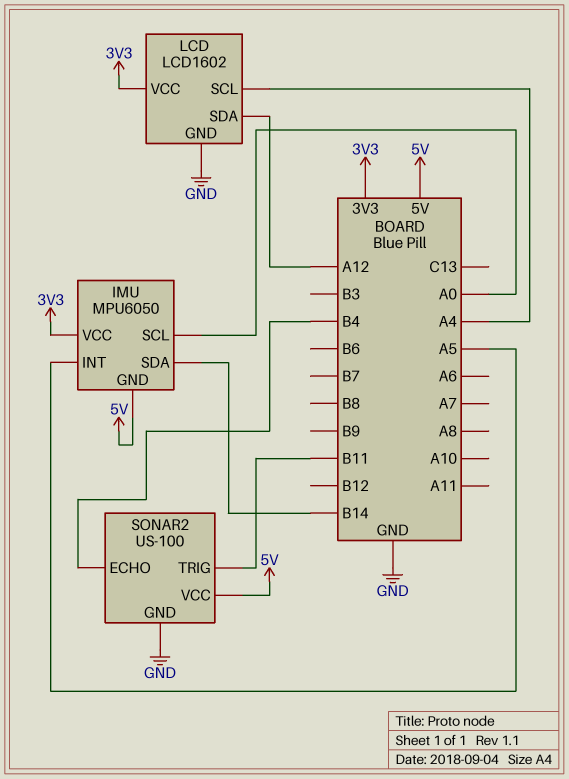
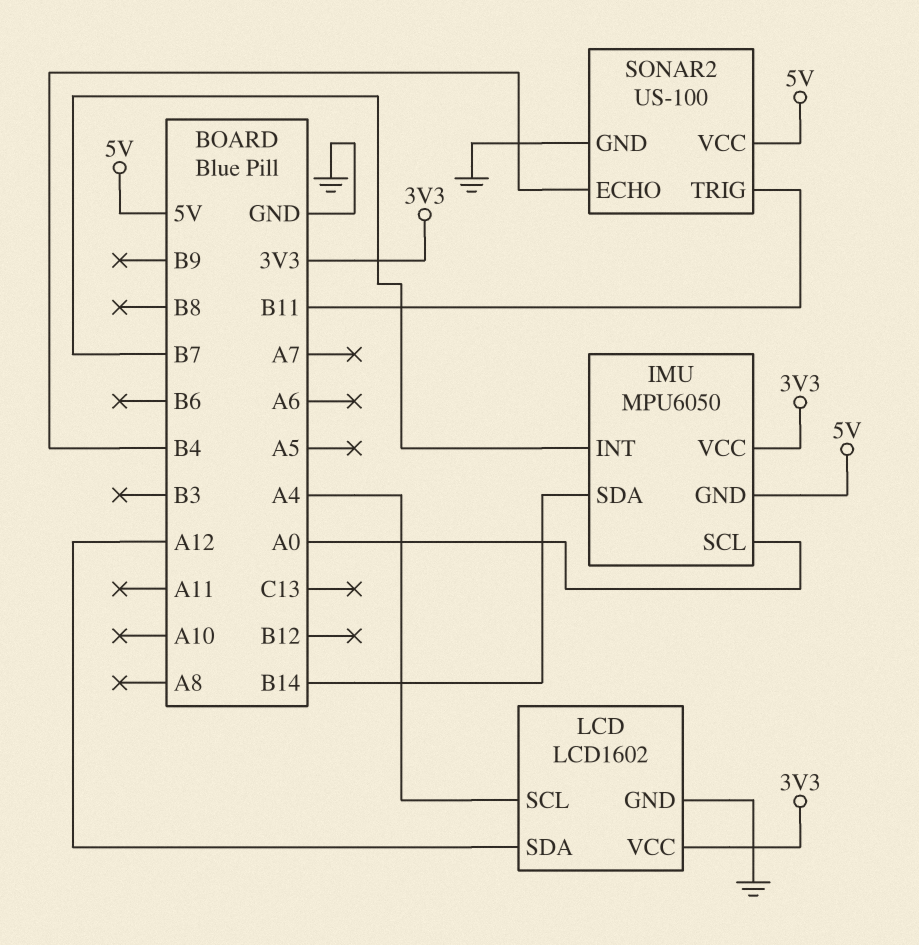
IMU pin INT: A5 -> B7

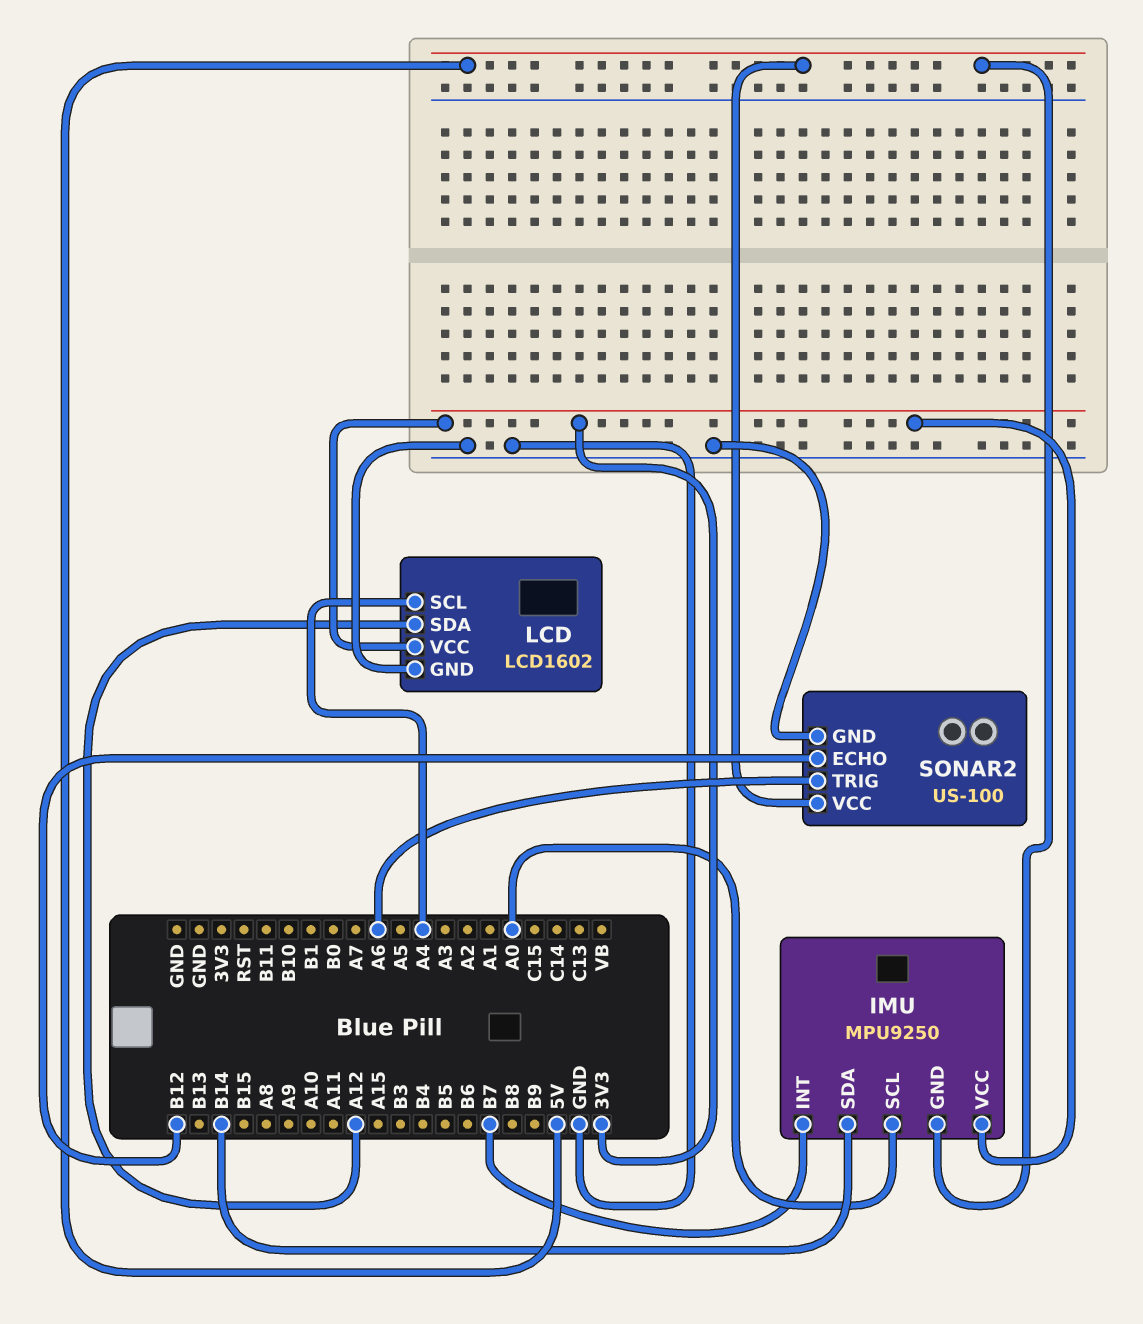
IMU: MPU6050 -> MPU9250
SONAR2 pin ECHO: B4 -> B12
SONAR2 pin TRIG: B11 -> A6

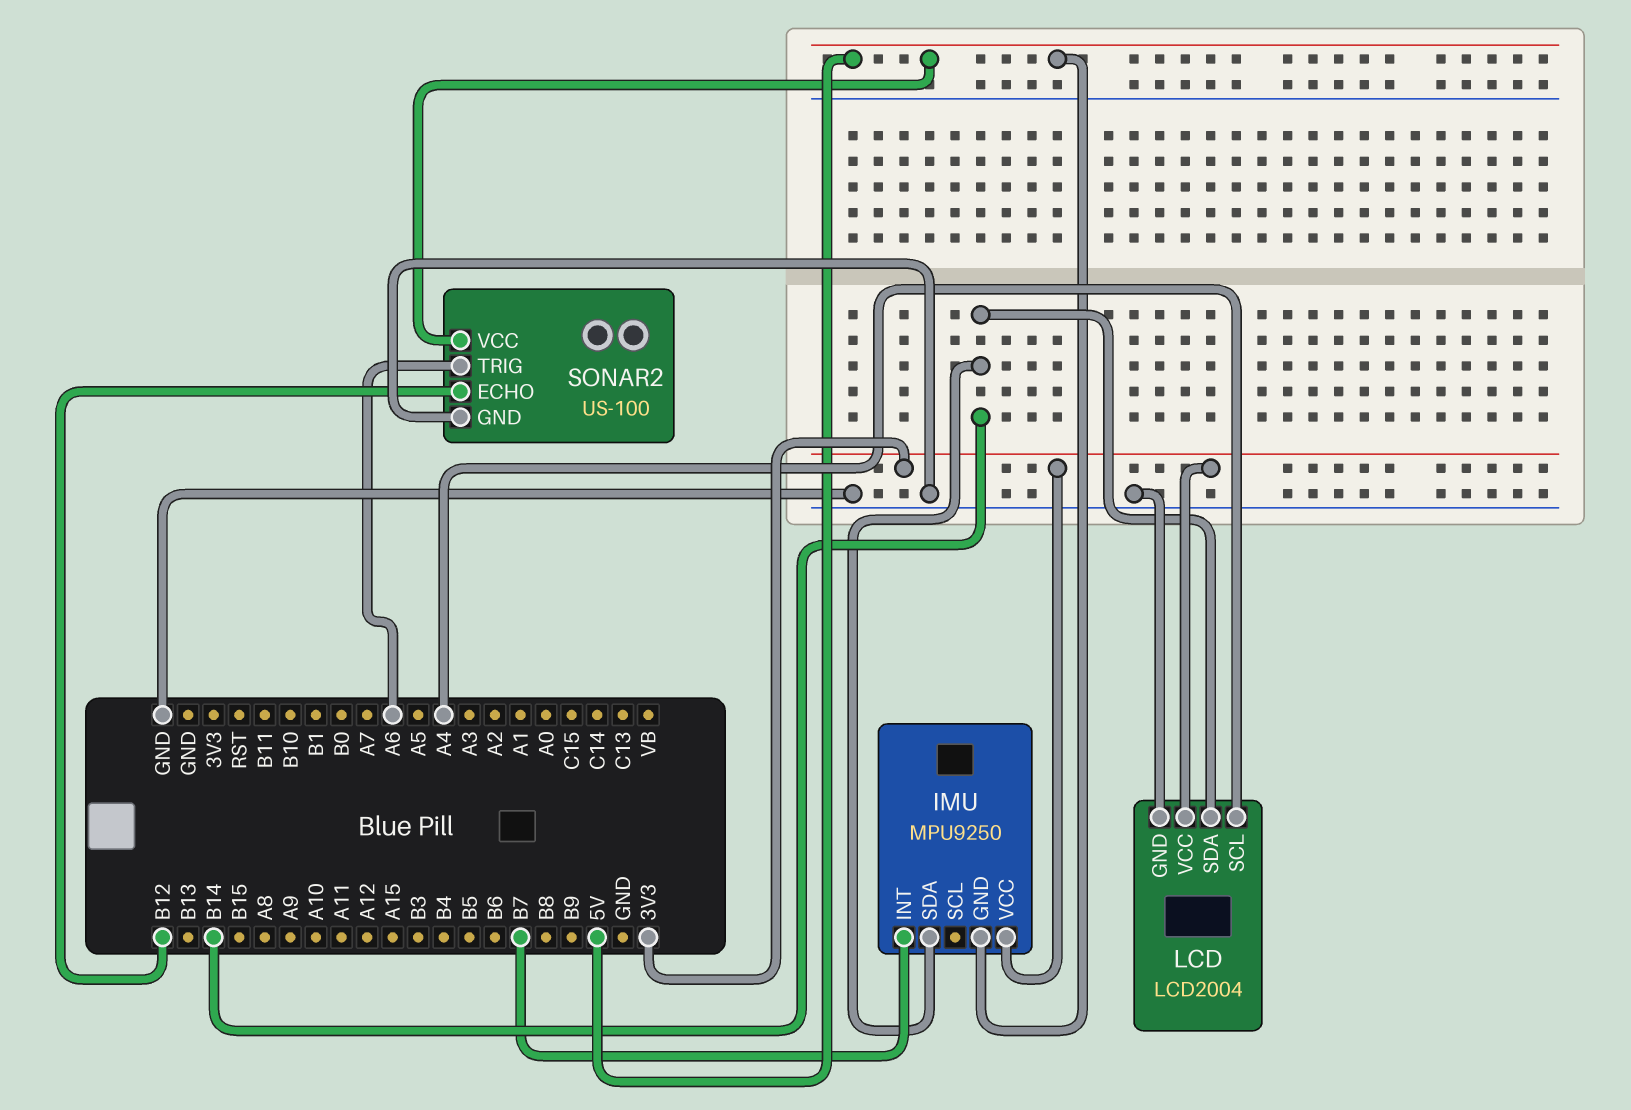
IMU pin SCL: A0 -> none
LCD: LCD1602 -> LCD2004
LCD pin SDA: A12 -> B14

